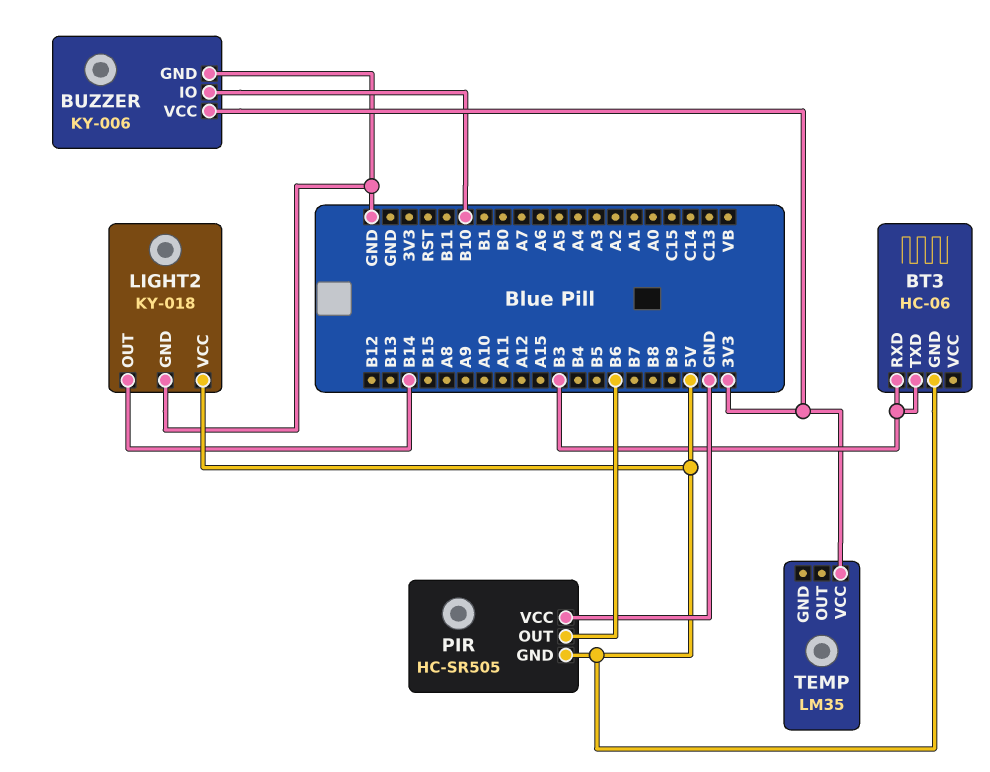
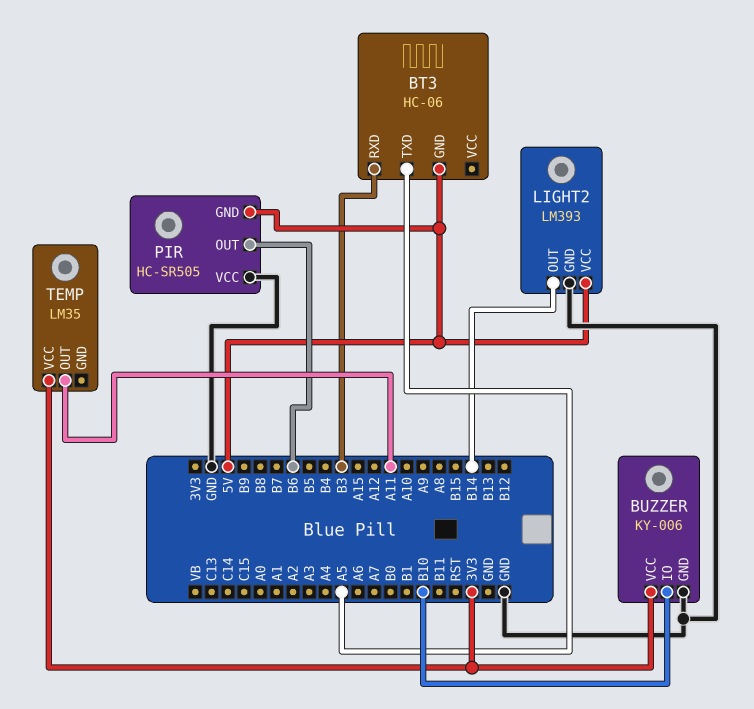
BT3 pin TXD: B3 -> A5
LIGHT2: KY-018 -> LM393
TEMP pin OUT: none -> A11

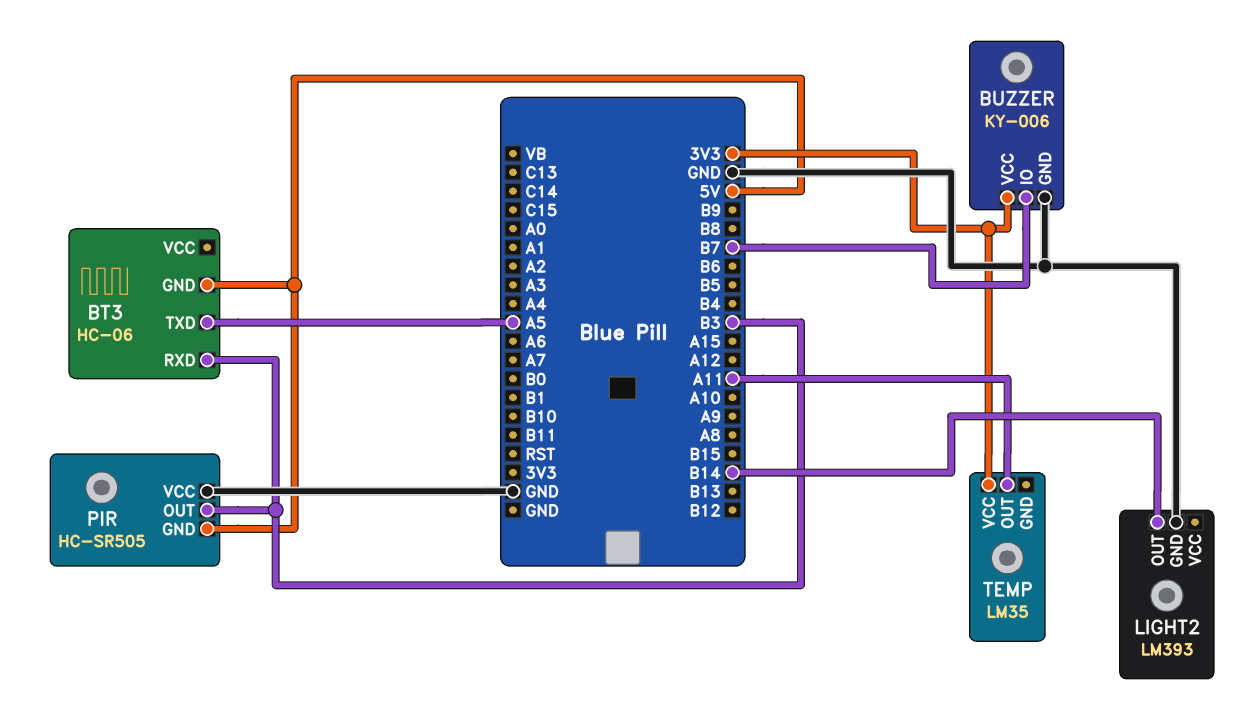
BUZZER pin IO: B10 -> B7
LIGHT2 pin VCC: 5V -> none
PIR pin OUT: B6 -> B3

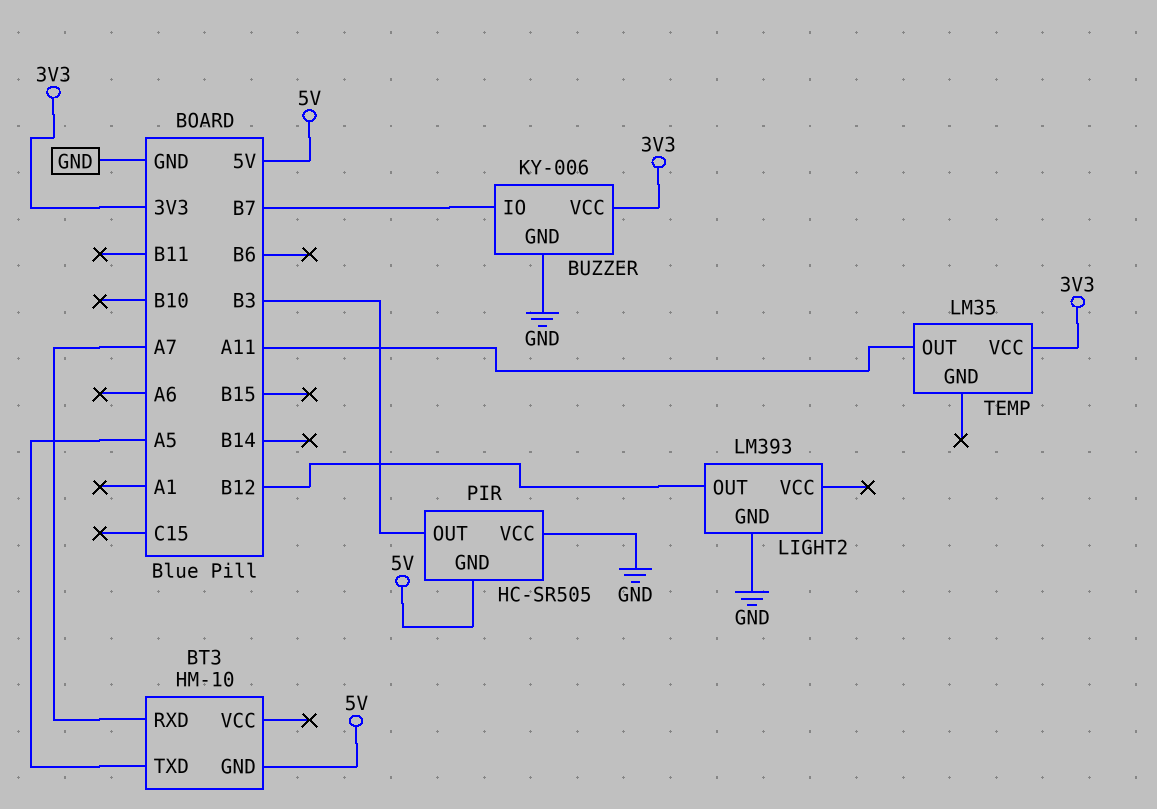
BT3: HC-06 -> HM-10
BT3 pin RXD: B3 -> A7
LIGHT2 pin OUT: B14 -> B12

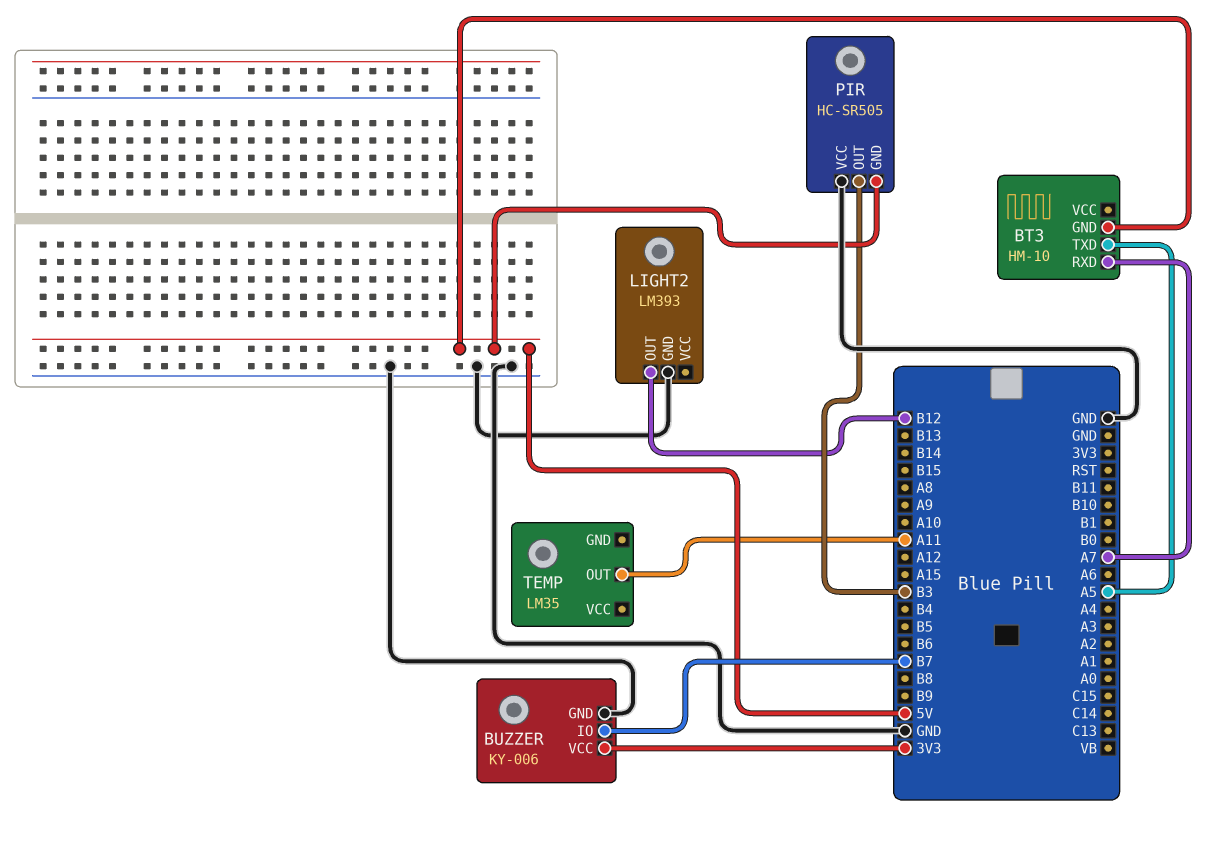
TEMP pin VCC: 3V3 -> none

